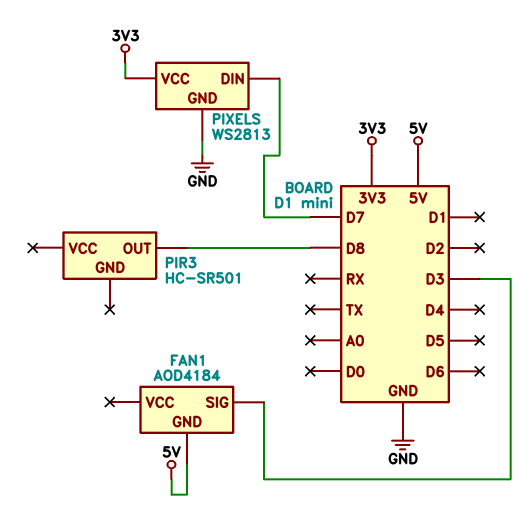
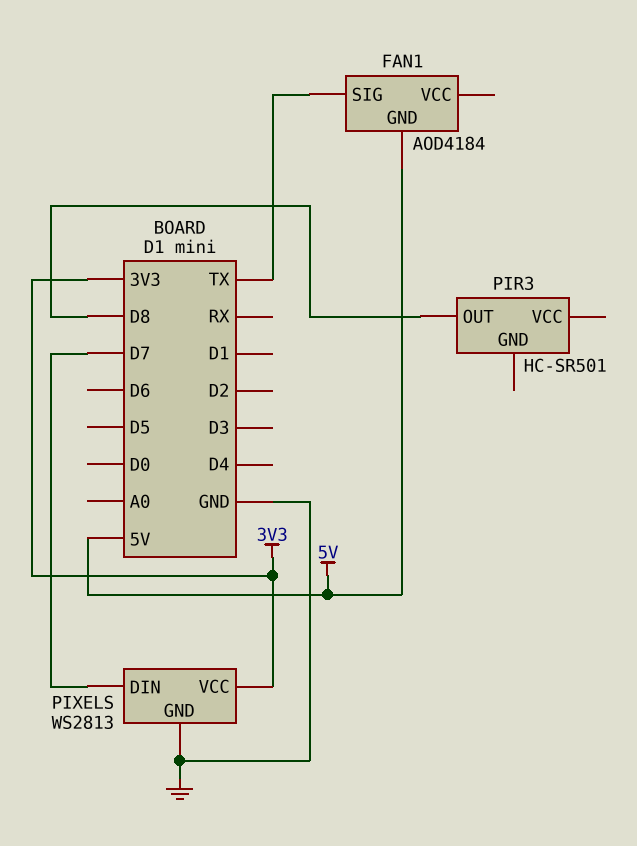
FAN1 pin SIG: D3 -> TX

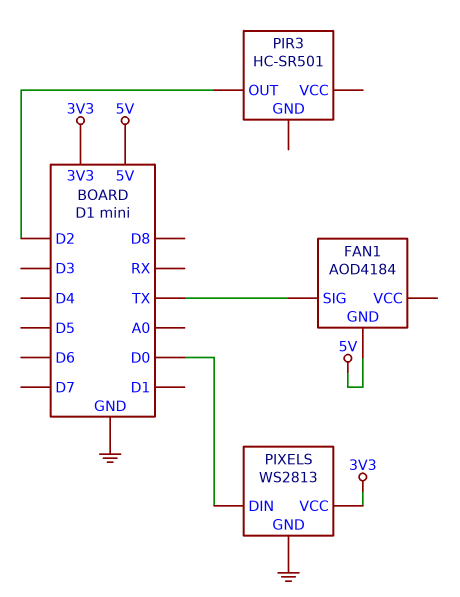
PIR3 pin OUT: D8 -> D2
PIXELS pin DIN: D7 -> D0

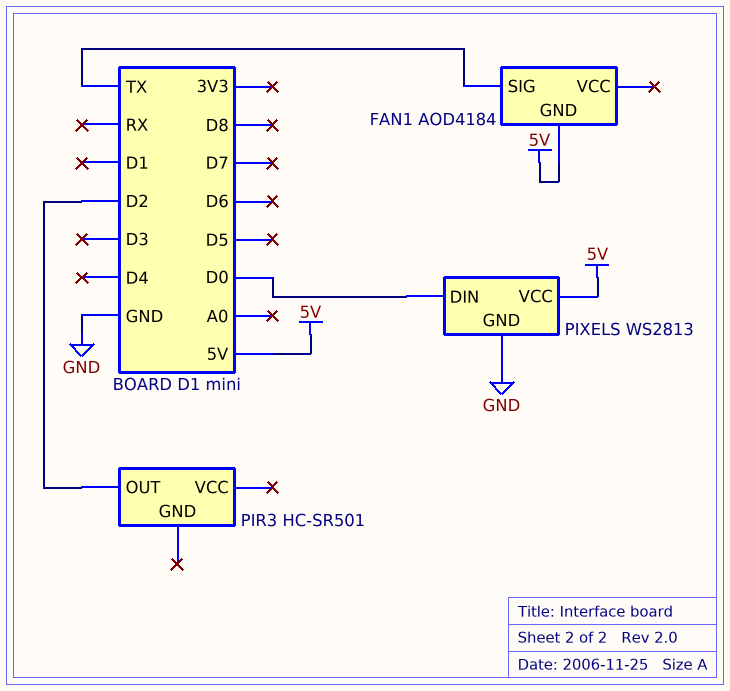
PIXELS pin VCC: 3V3 -> 5V

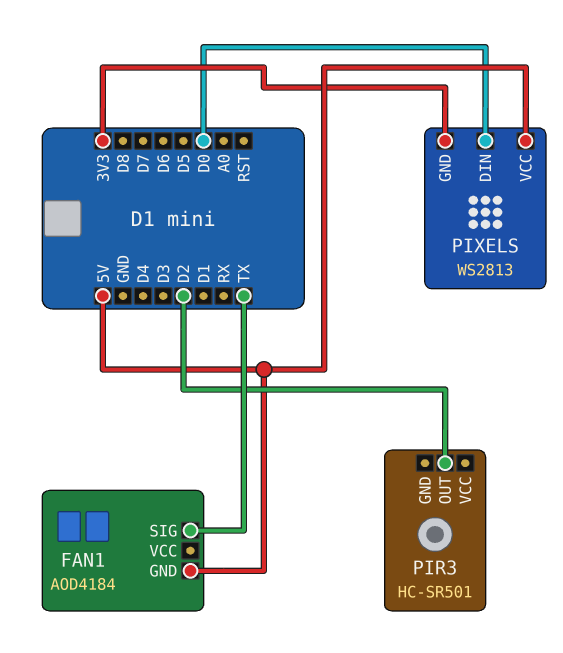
PIXELS pin GND: GND -> 3V3

